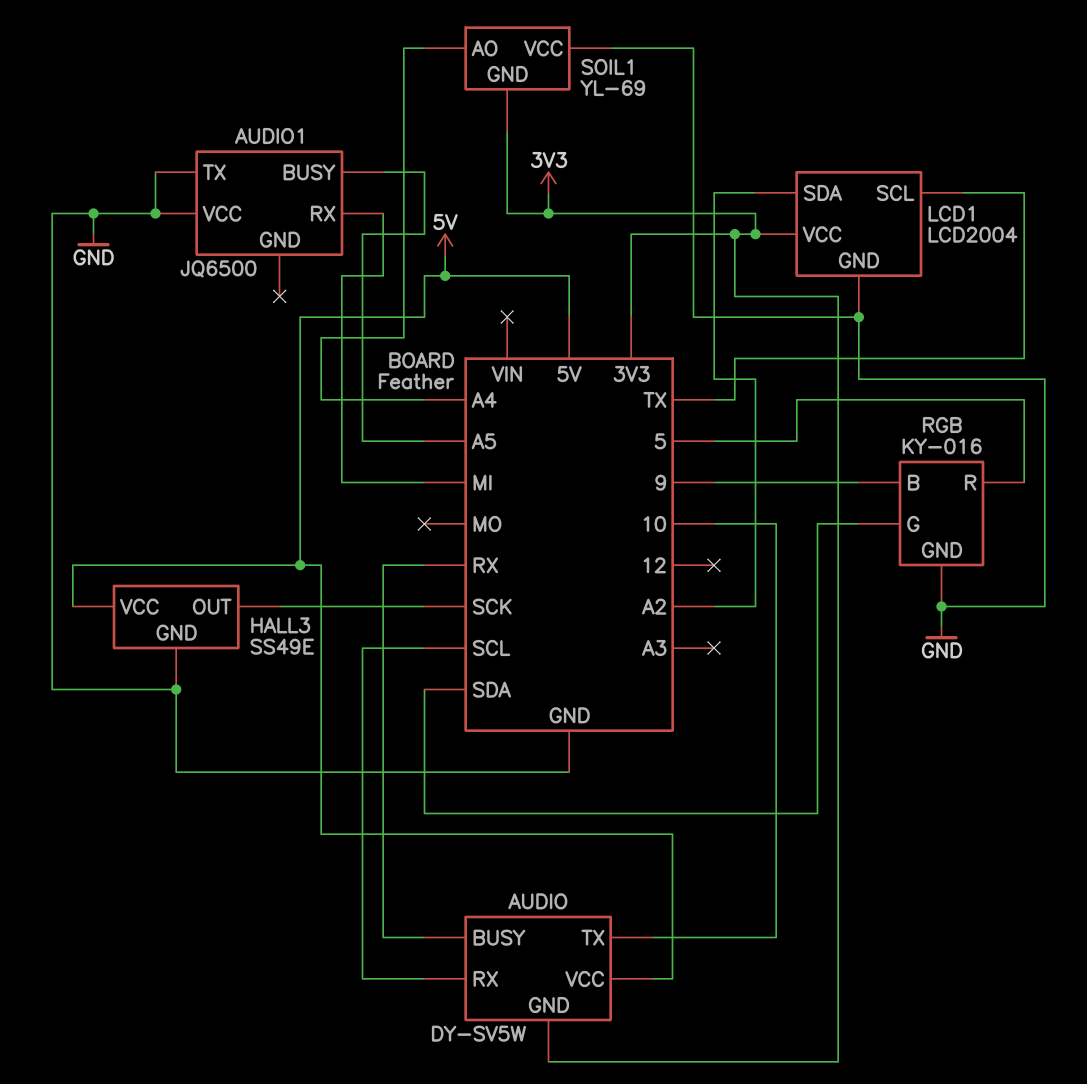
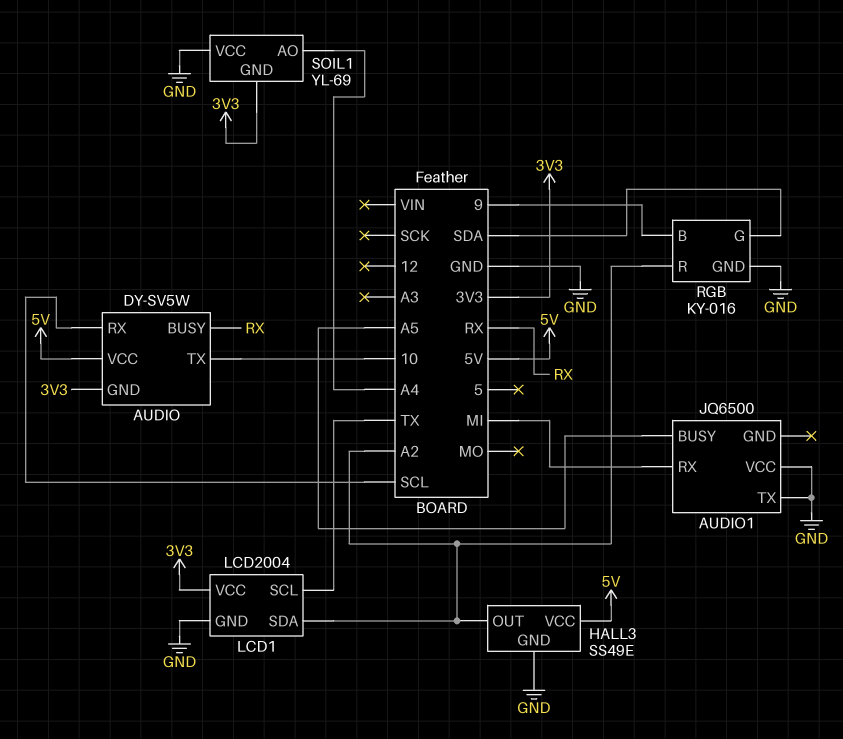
HALL3 pin OUT: SCK -> A2
RGB pin R: 5 -> A2

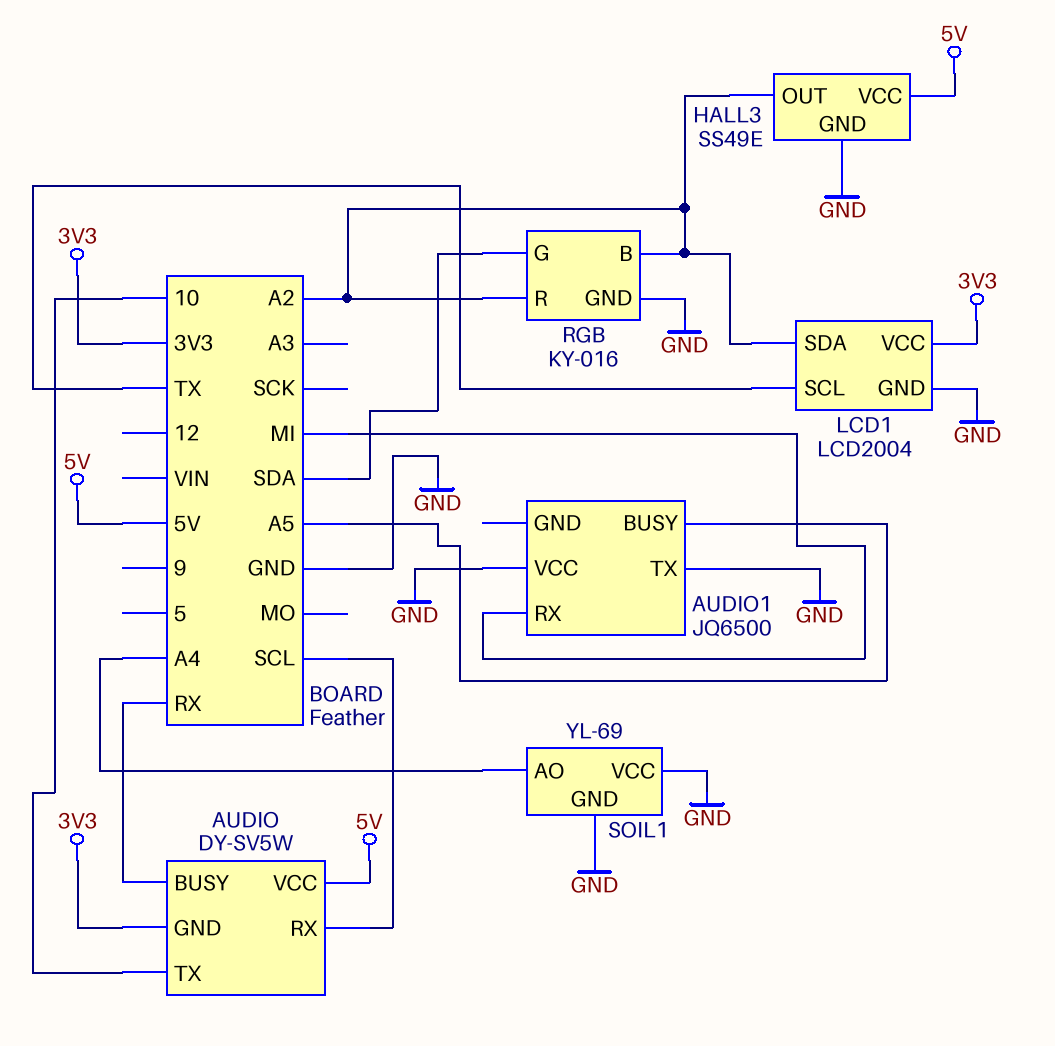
RGB pin B: 9 -> A2
SOIL1 pin GND: 3V3 -> GND

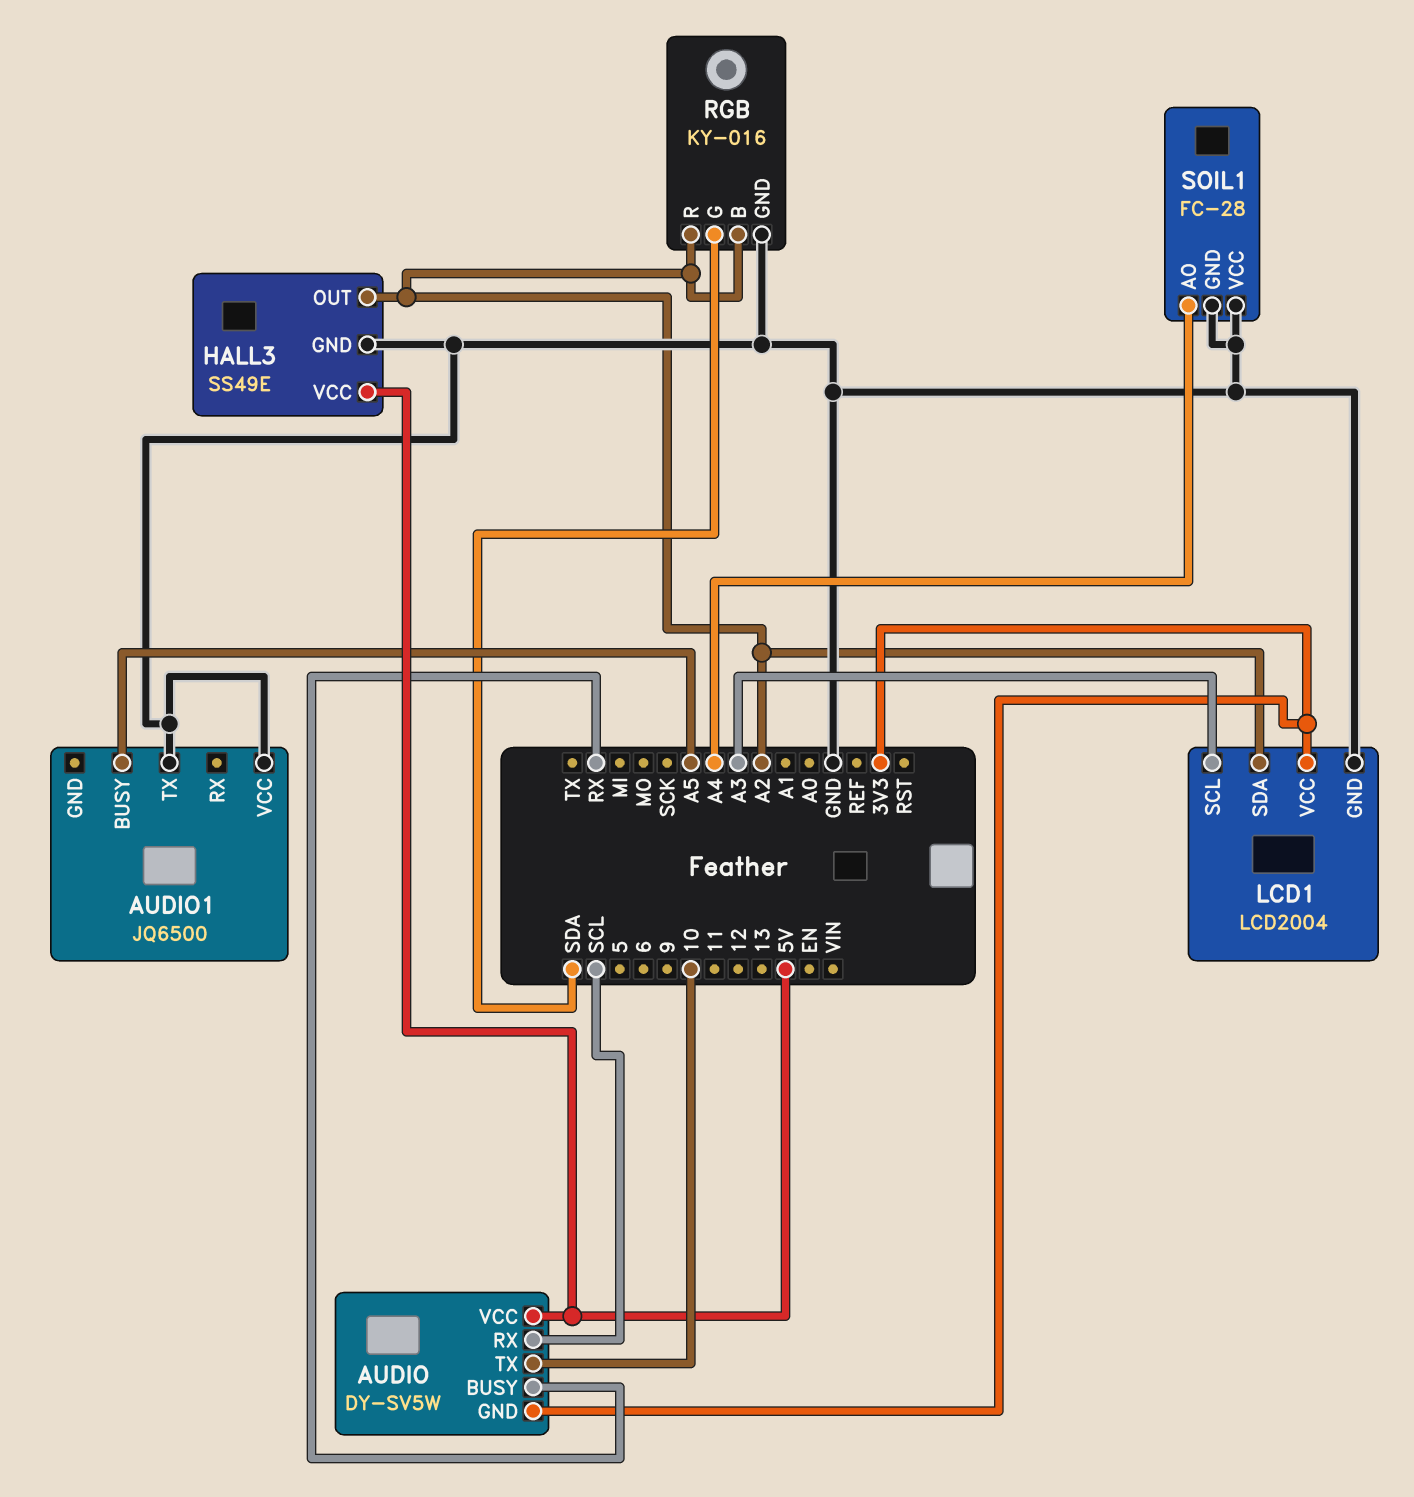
AUDIO1 pin RX: MI -> none
LCD1 pin SCL: TX -> A3
SOIL1: YL-69 -> FC-28

